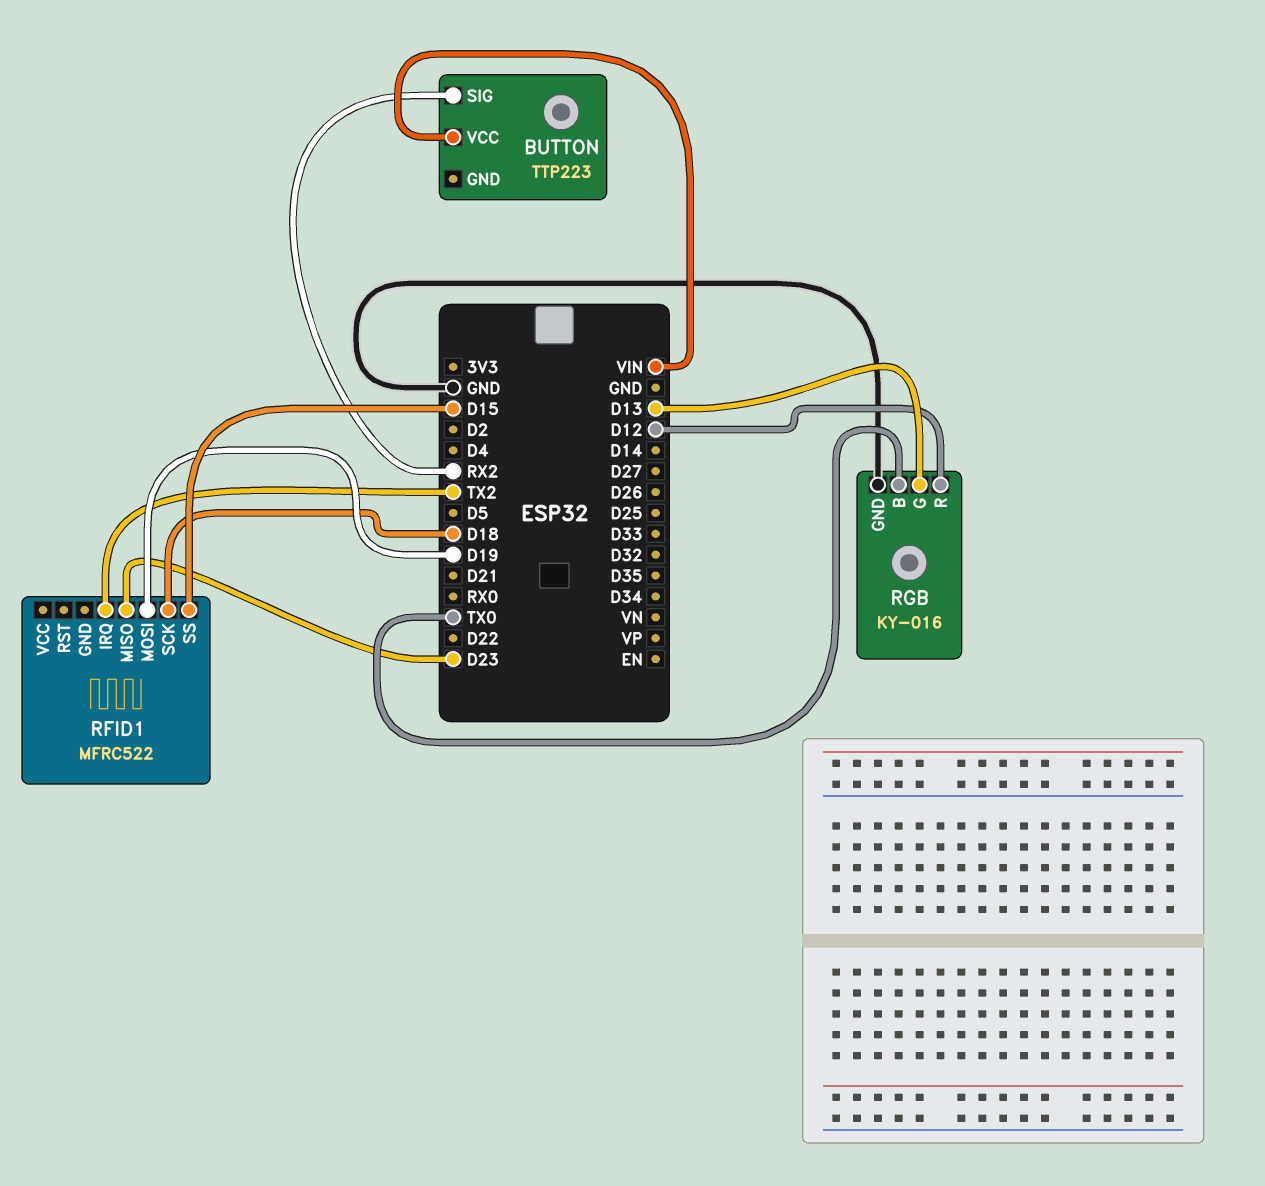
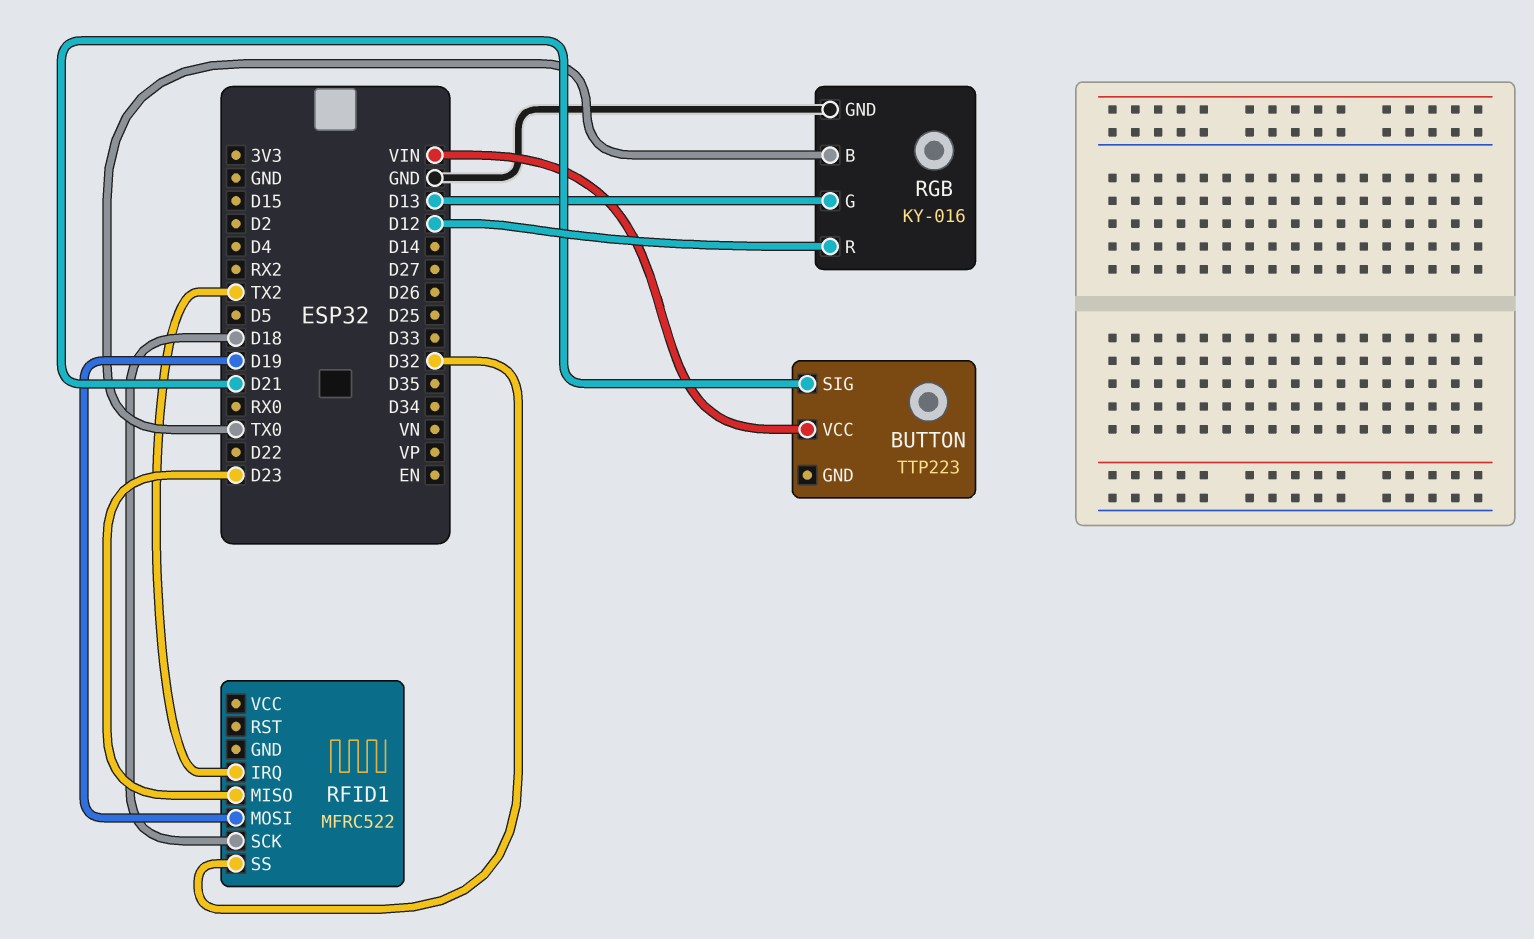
BUTTON pin SIG: RX2 -> D21
RFID1 pin SS: D15 -> D32

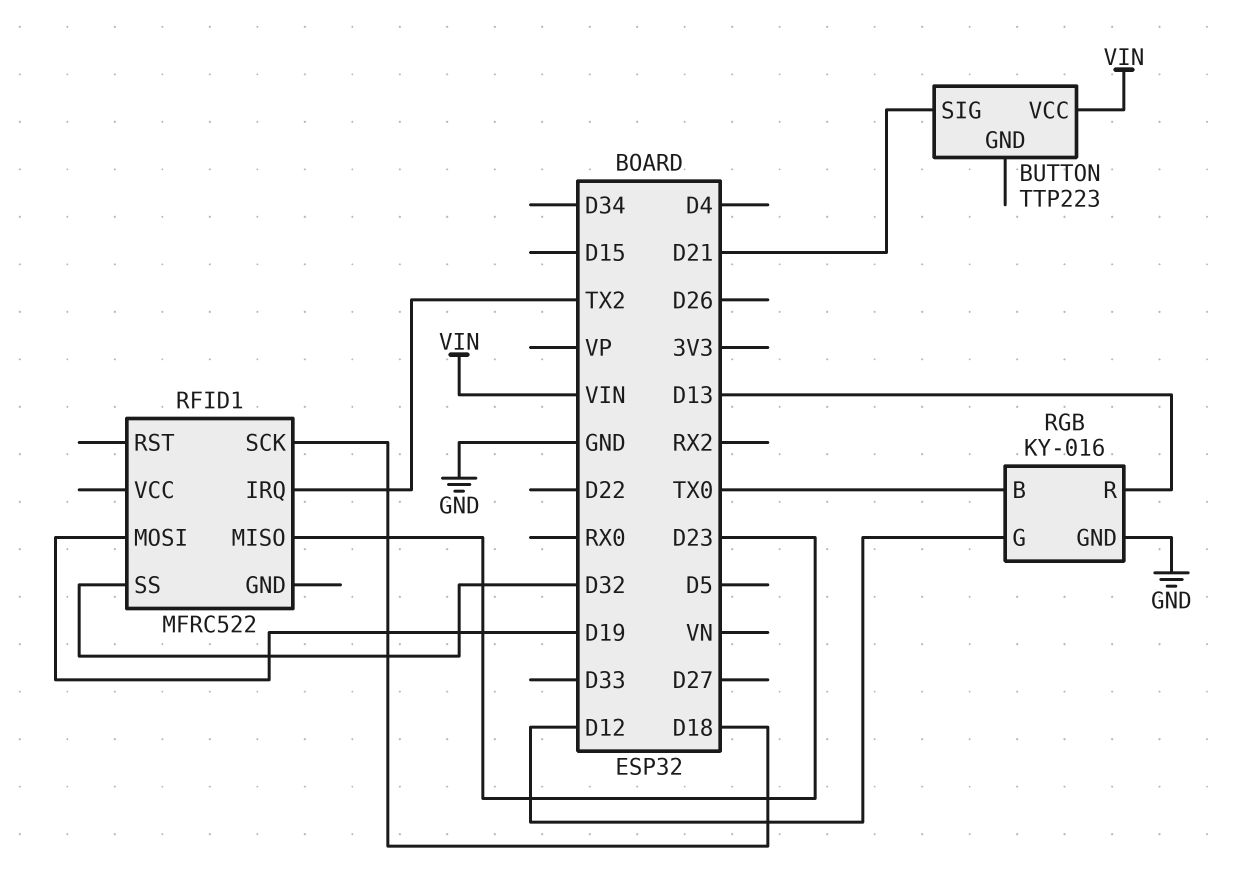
RGB pin G: D13 -> D12
RGB pin R: D12 -> D13

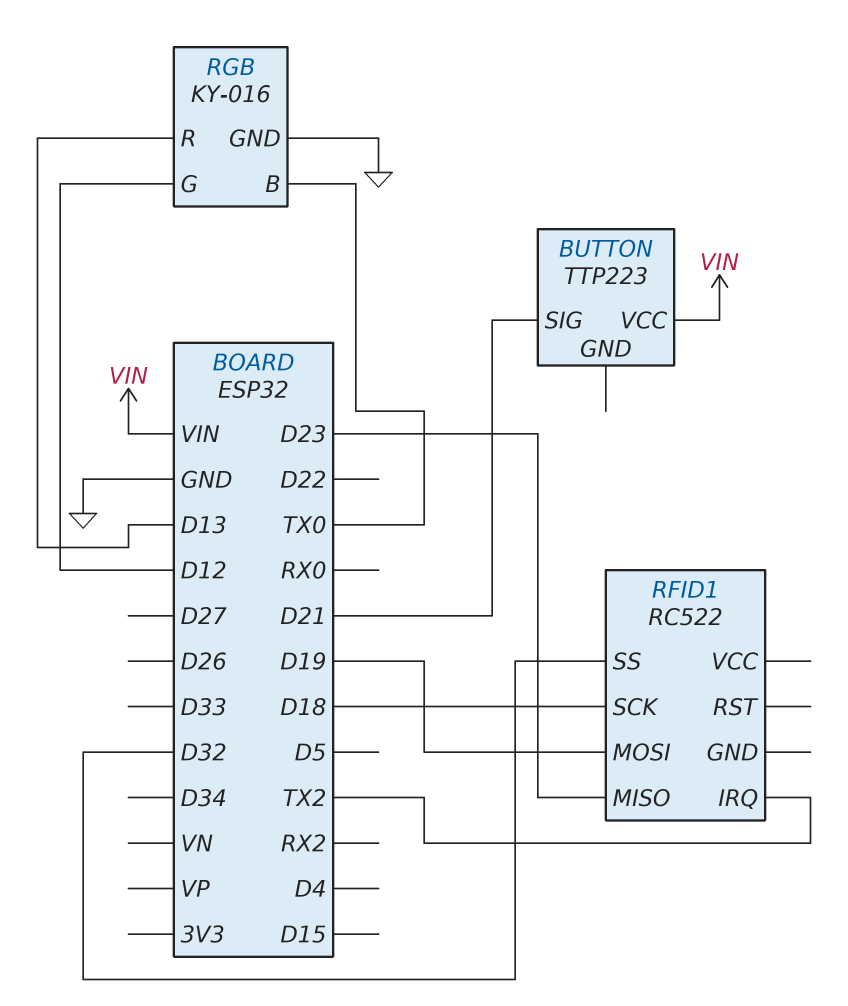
RFID1: MFRC522 -> RC522

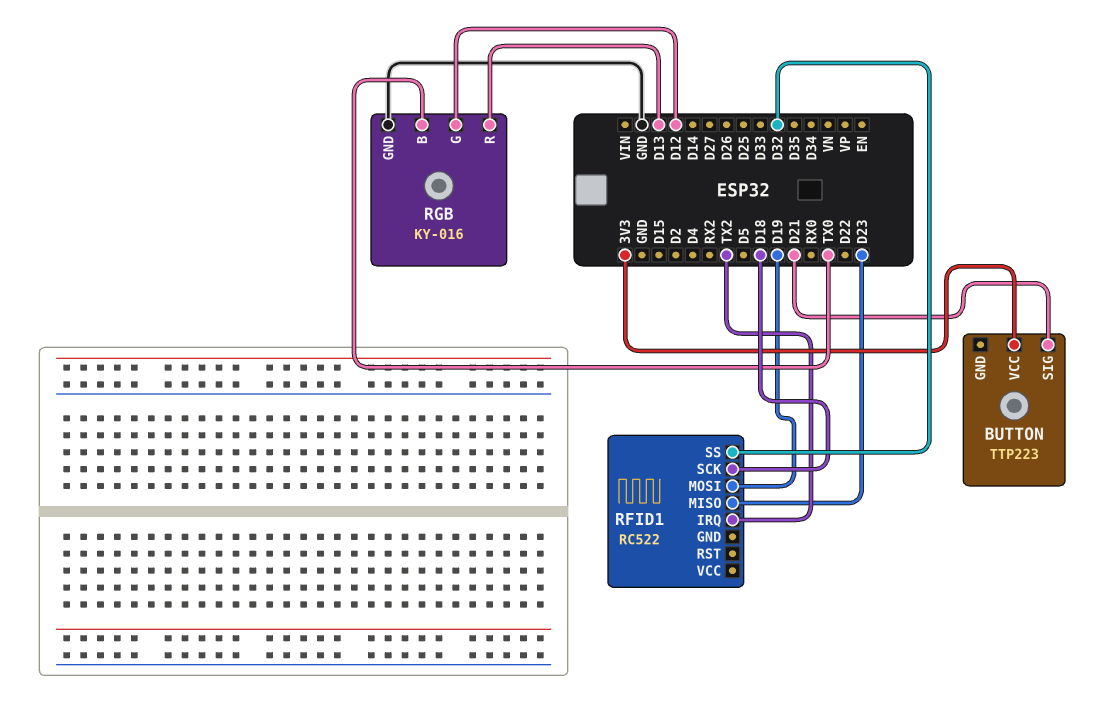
BUTTON pin VCC: VIN -> 3V3

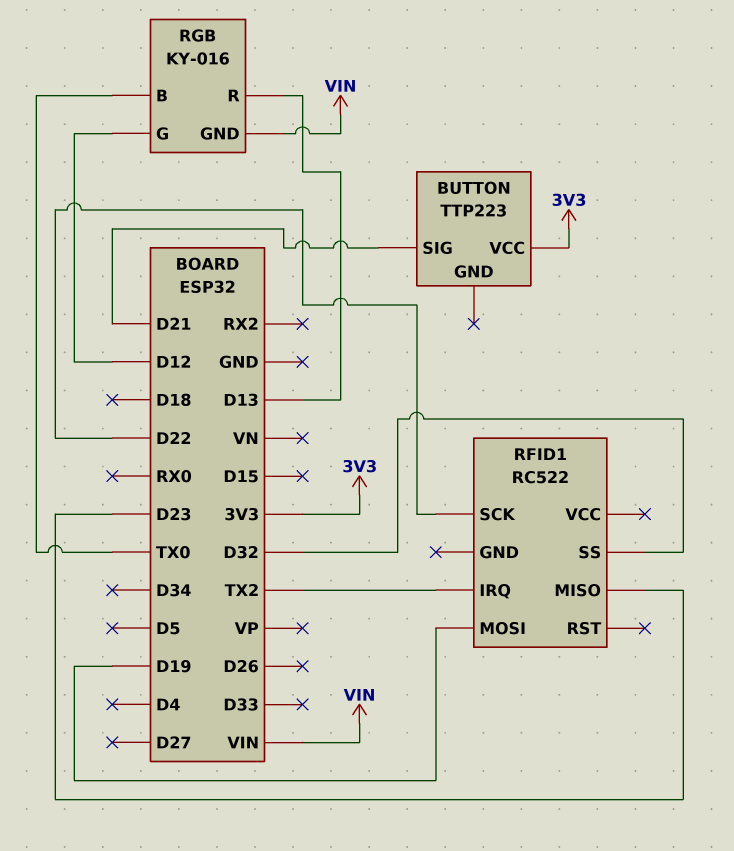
RFID1 pin SCK: D18 -> D22
RGB pin GND: GND -> VIN

